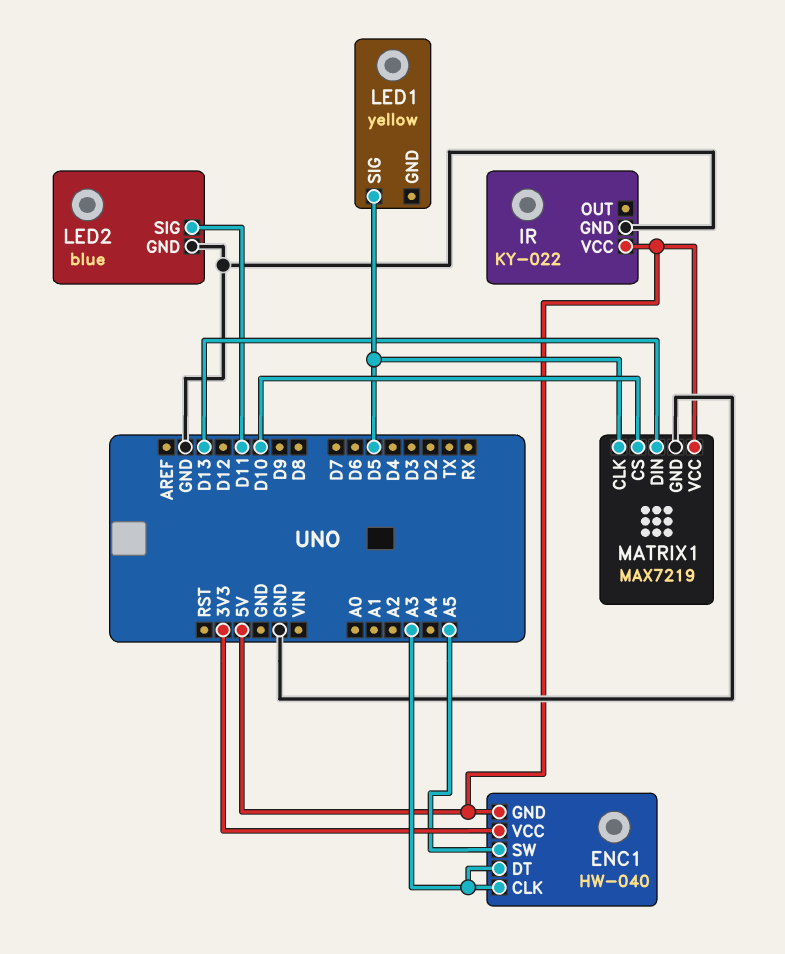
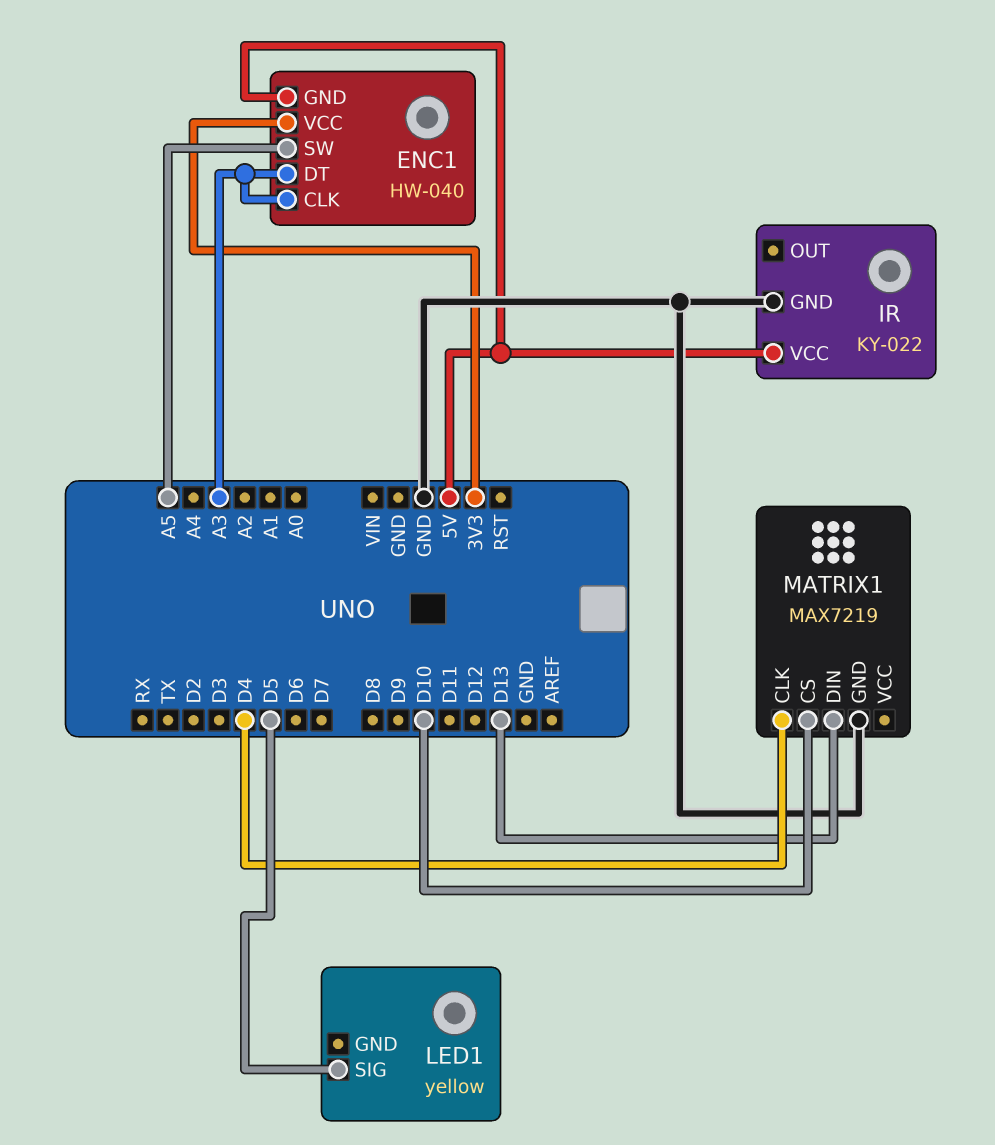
LED2: blue -> none
LED2 pin GND: GND -> none
LED2 pin SIG: D11 -> none
MATRIX1 pin CLK: D5 -> D4
MATRIX1 pin VCC: 5V -> none

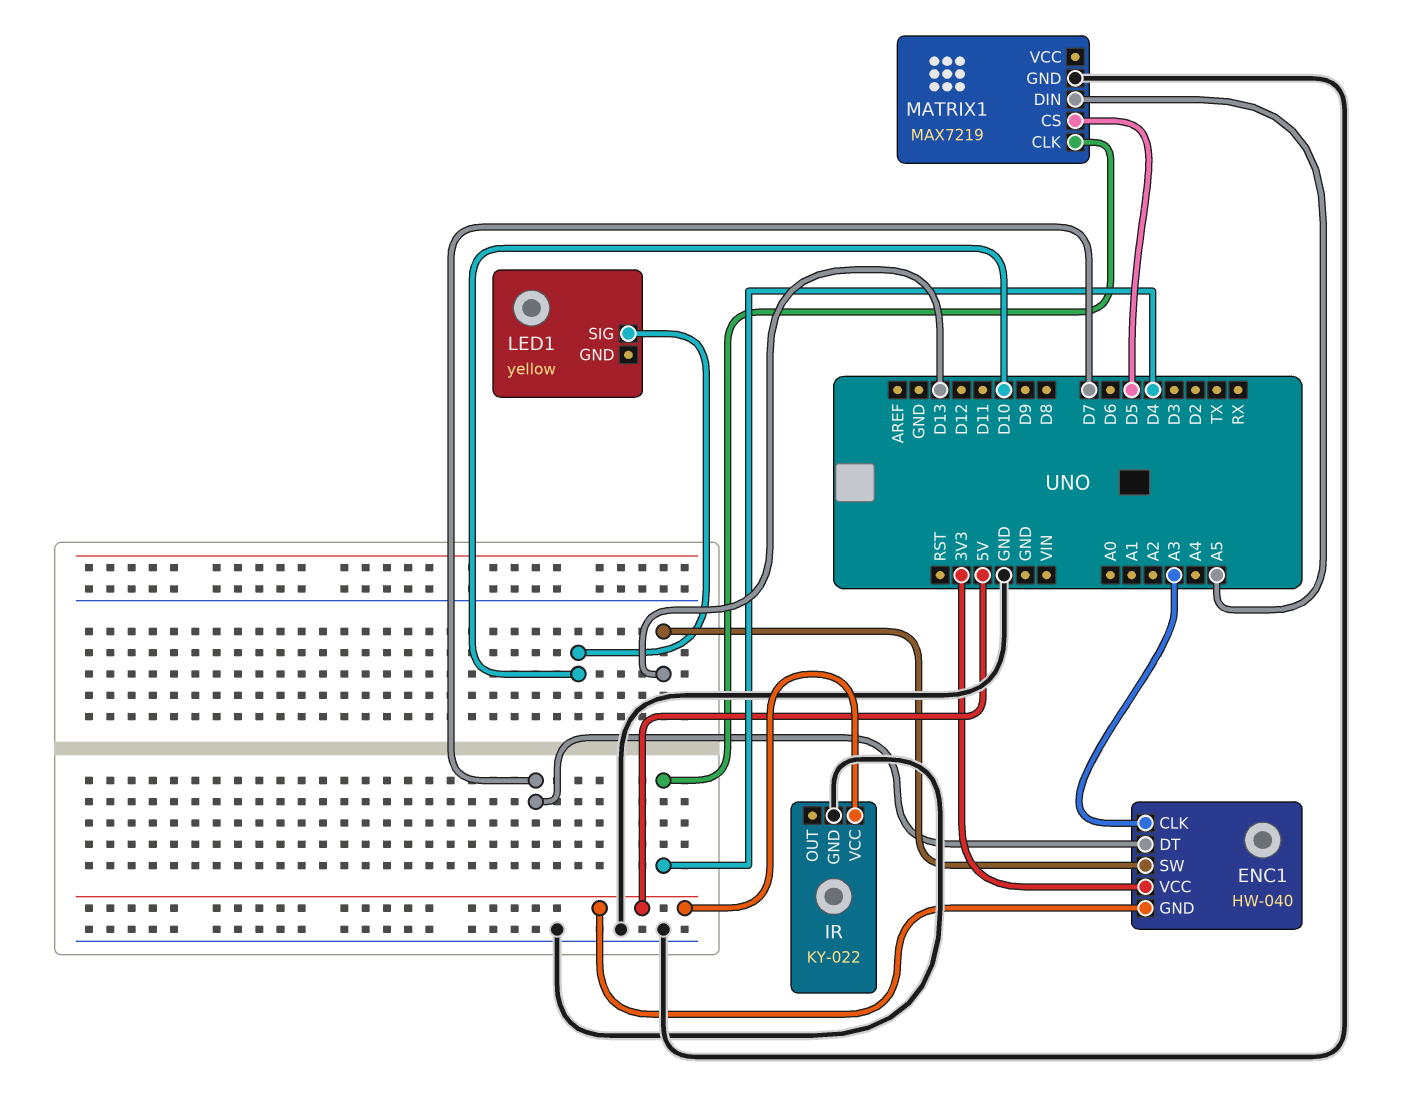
ENC1 pin DT: A3 -> D7
ENC1 pin SW: A5 -> D13
LED1 pin SIG: D5 -> D10
MATRIX1 pin CS: D10 -> D5
MATRIX1 pin DIN: D13 -> A5

